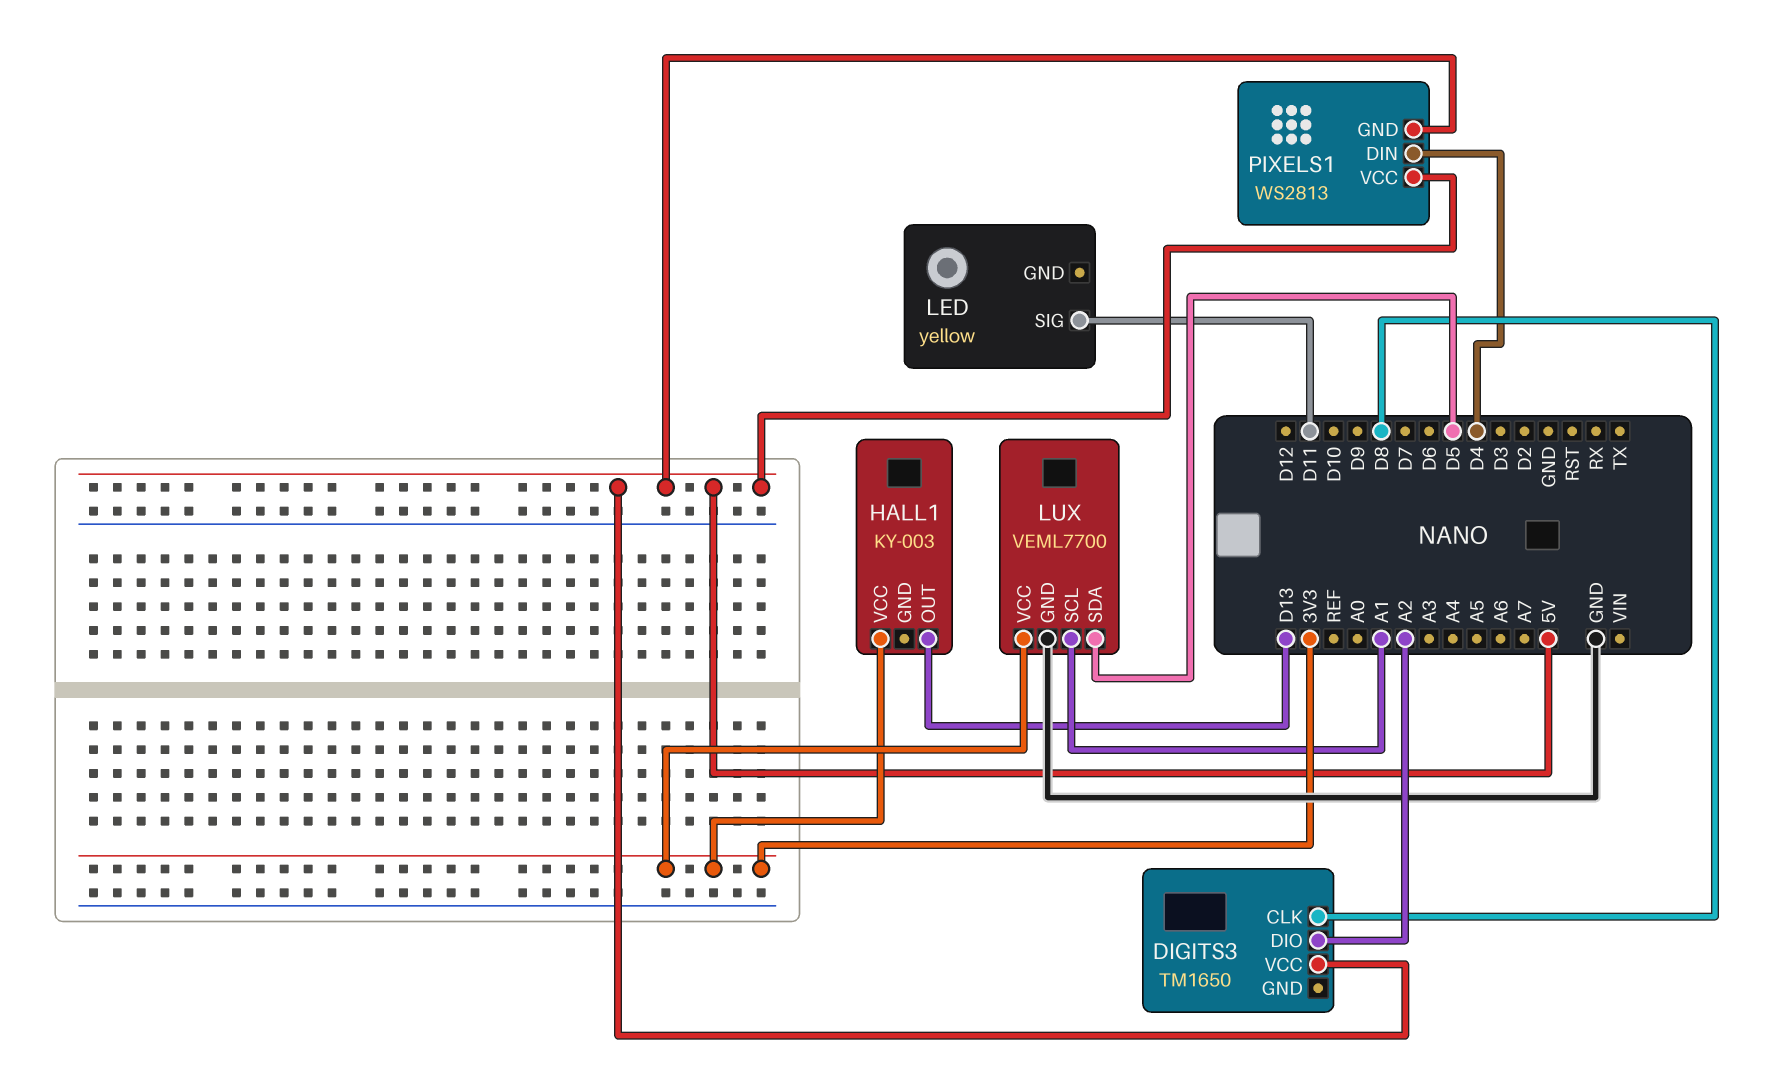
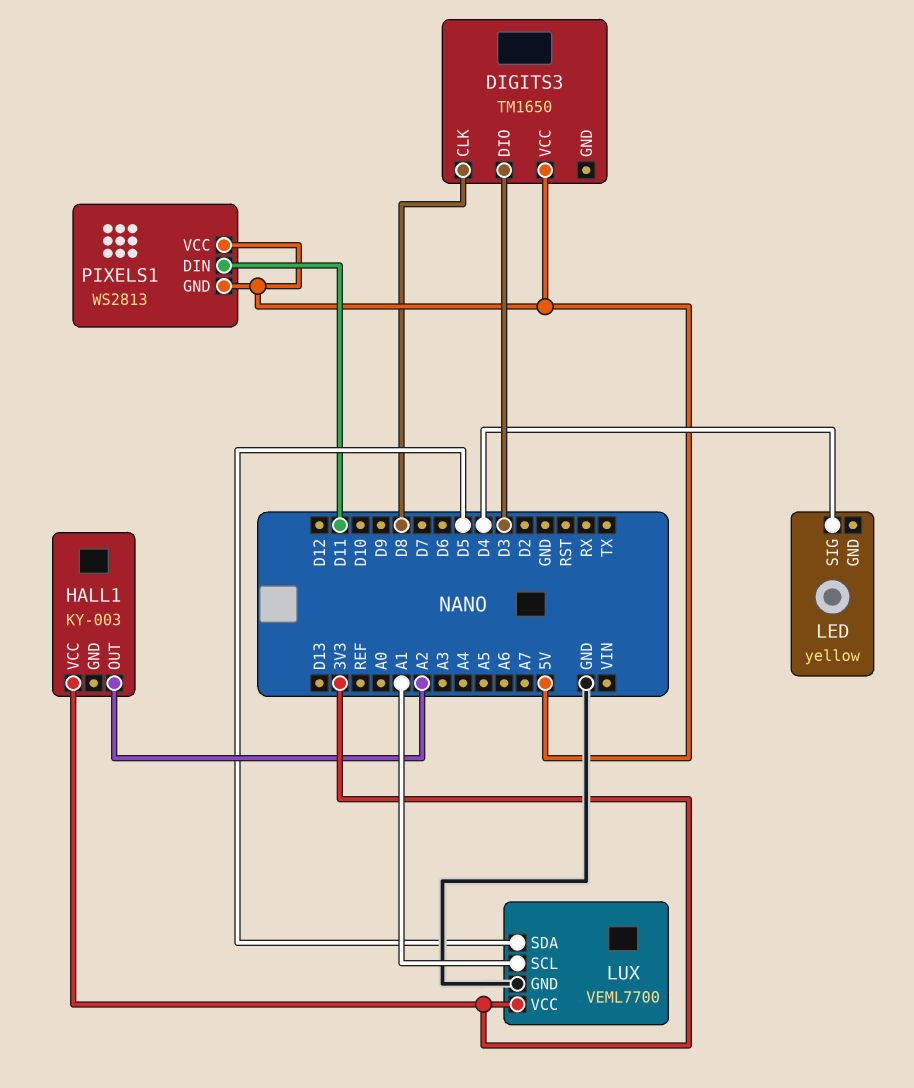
DIGITS3 pin DIO: A2 -> D3
HALL1 pin OUT: D13 -> A2
LED pin SIG: D11 -> D4
PIXELS1 pin DIN: D4 -> D11

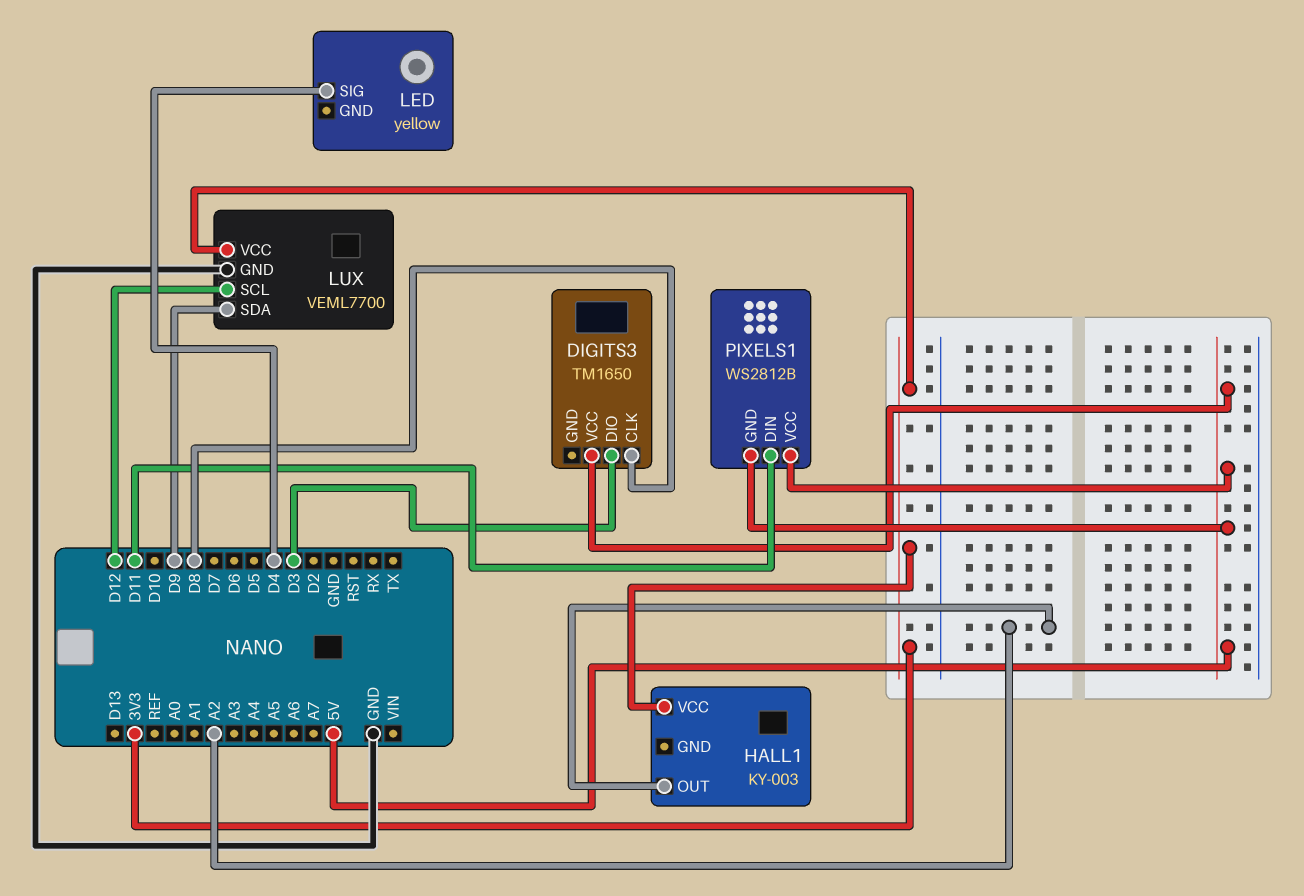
LUX pin SCL: A1 -> D12
LUX pin SDA: D5 -> D9
PIXELS1: WS2813 -> WS2812B

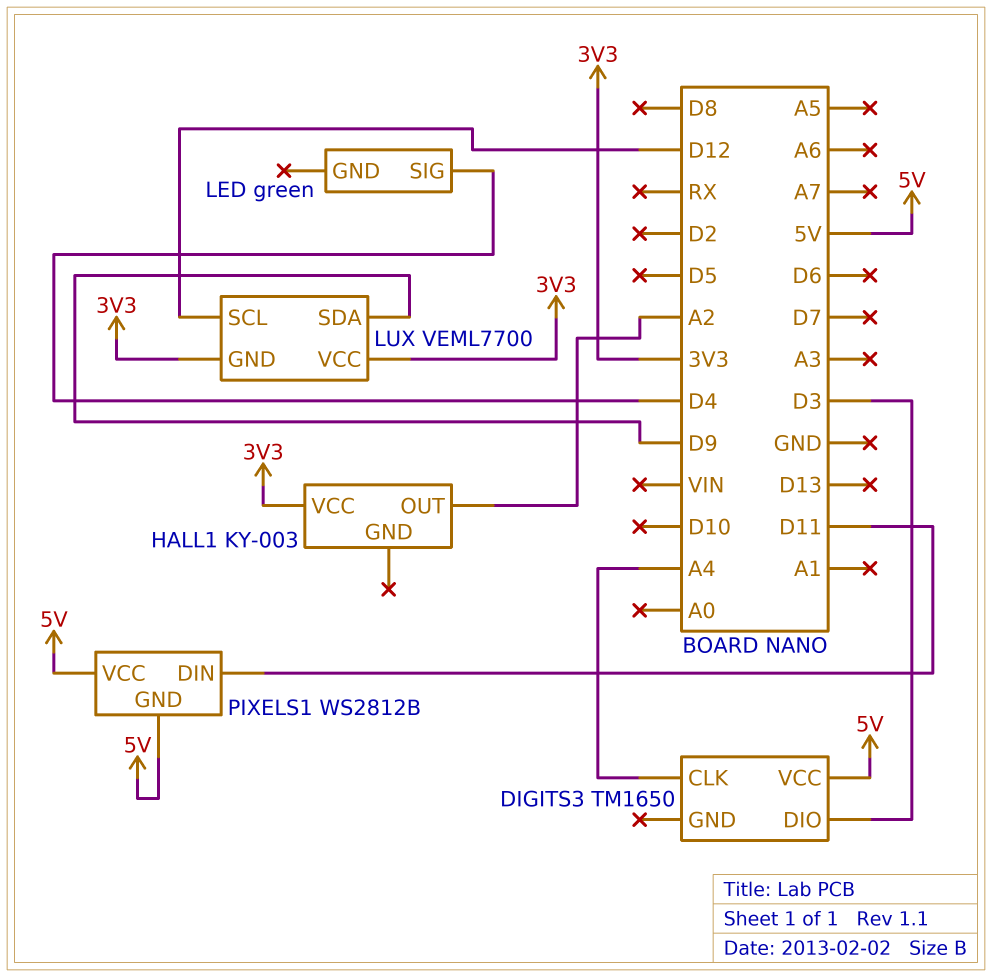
DIGITS3 pin CLK: D8 -> A4
LED: yellow -> green
LUX pin GND: GND -> 3V3

